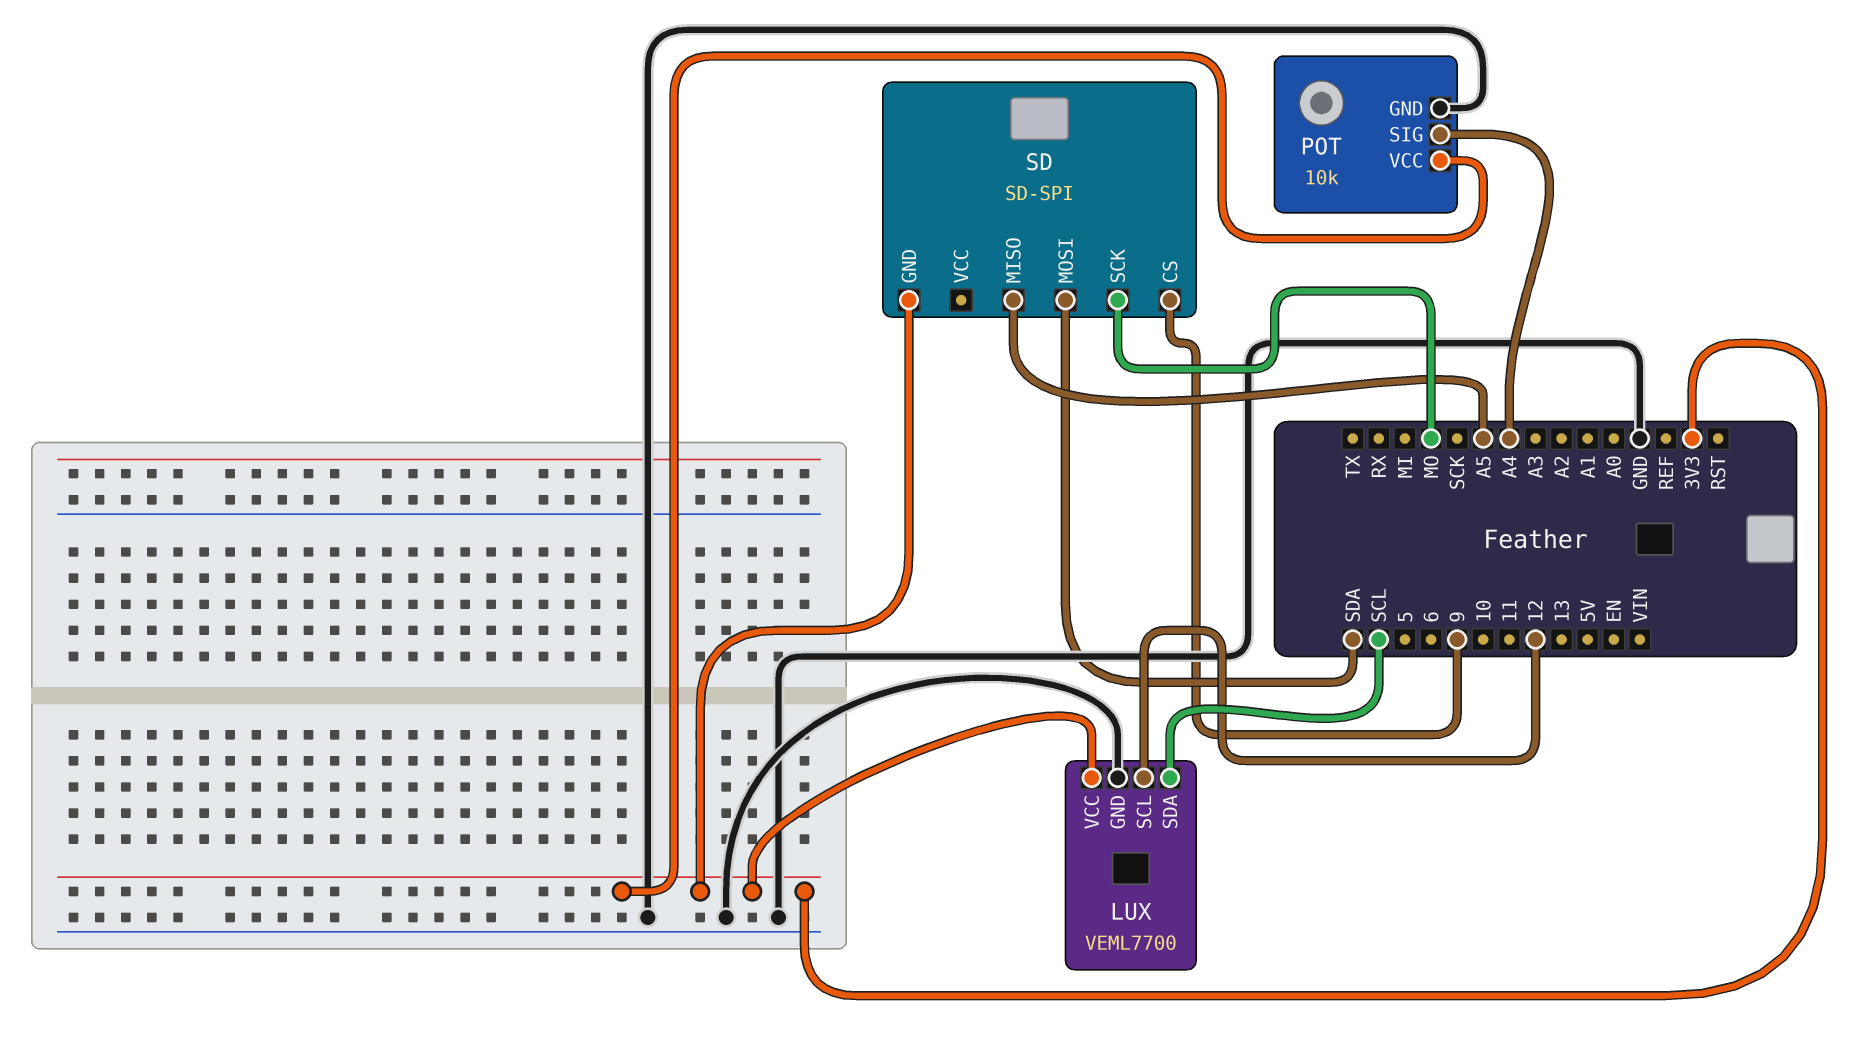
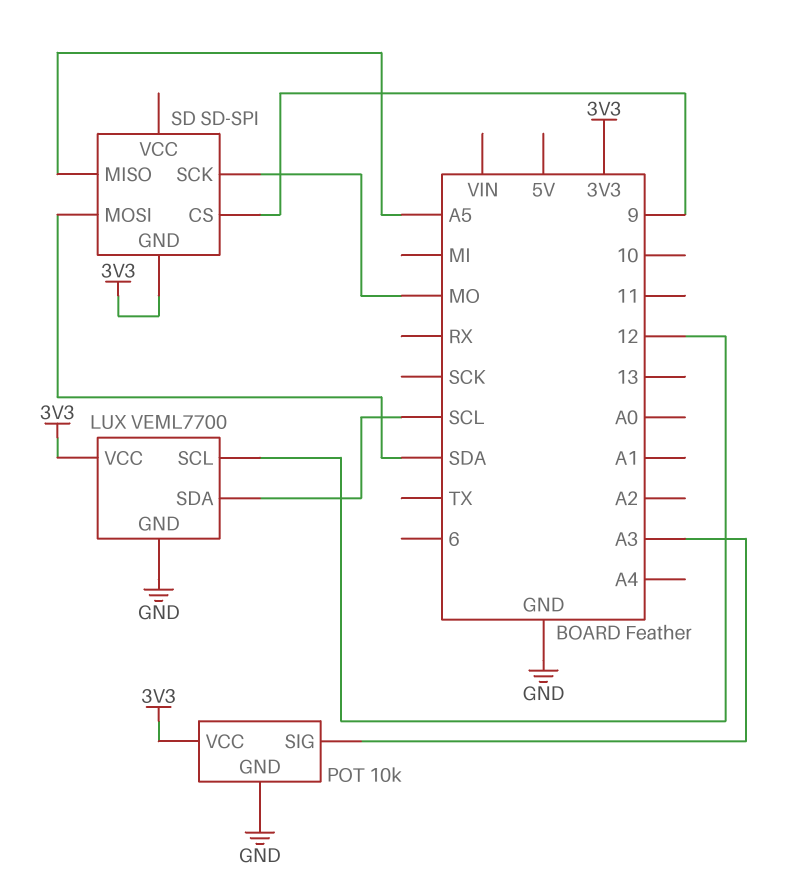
POT pin SIG: A4 -> A3

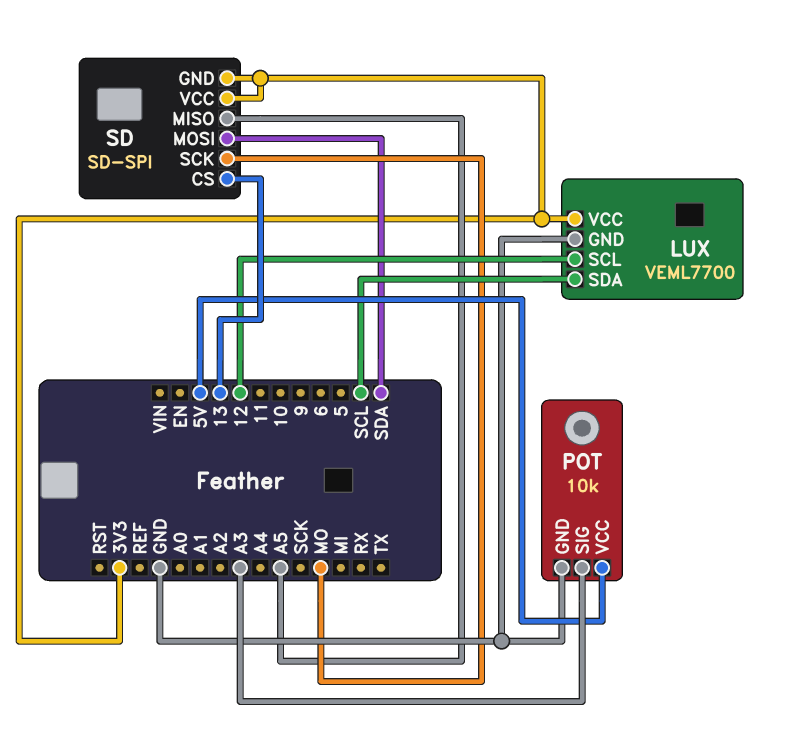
POT pin VCC: 3V3 -> 5V
SD pin CS: 9 -> 13
SD pin VCC: none -> 3V3

